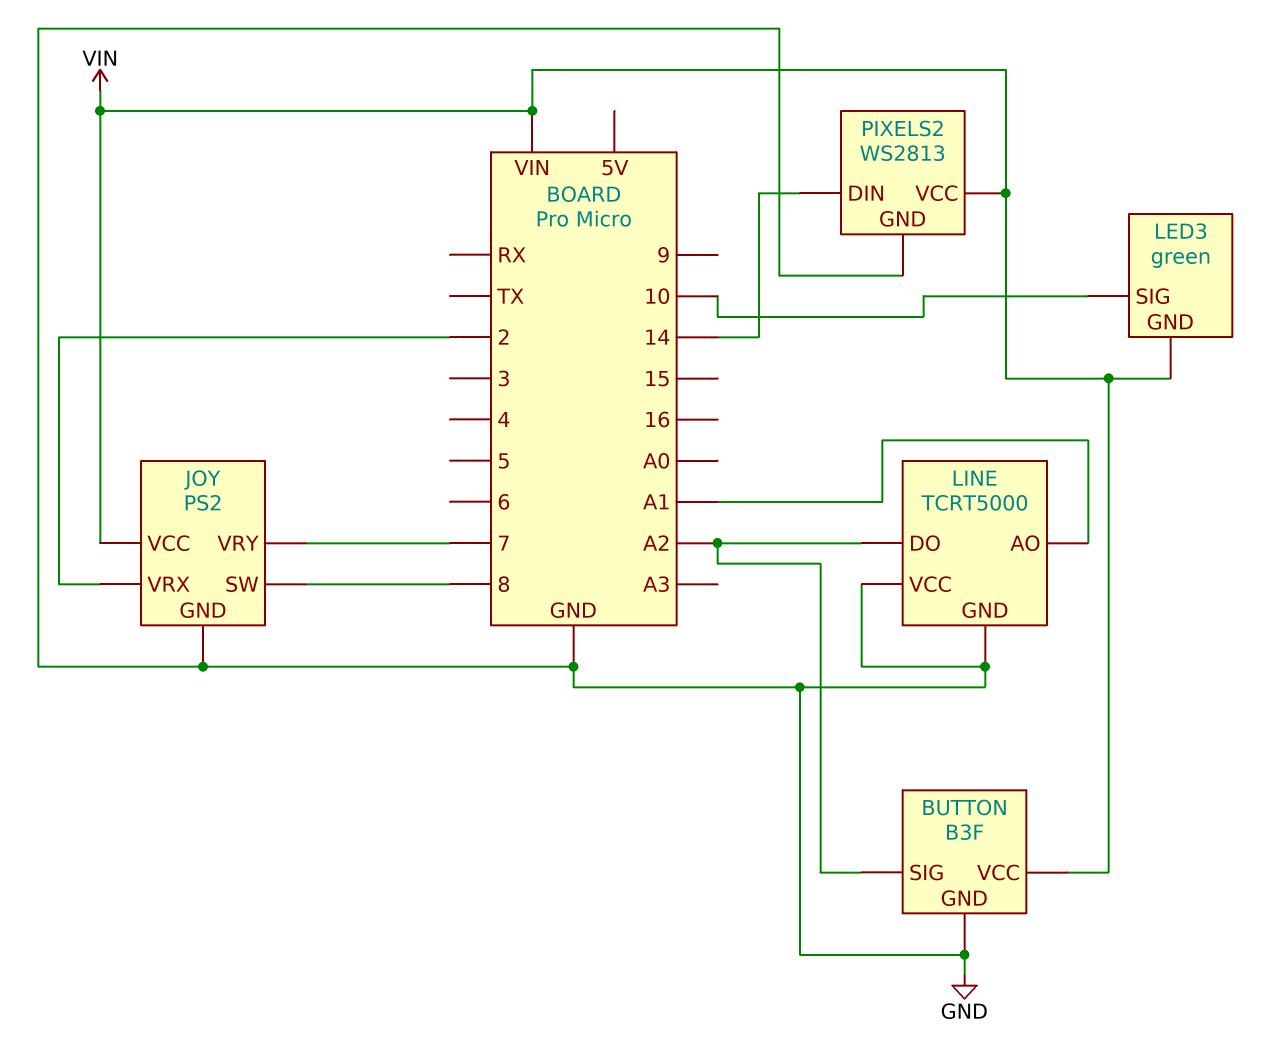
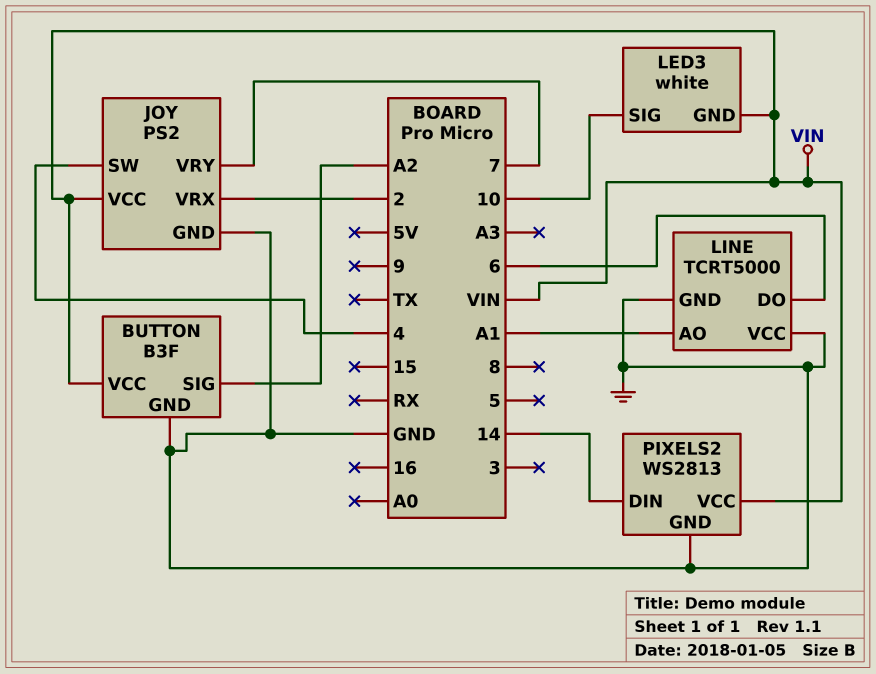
JOY pin SW: 8 -> 4
LED3: green -> white
LINE pin DO: A2 -> 6

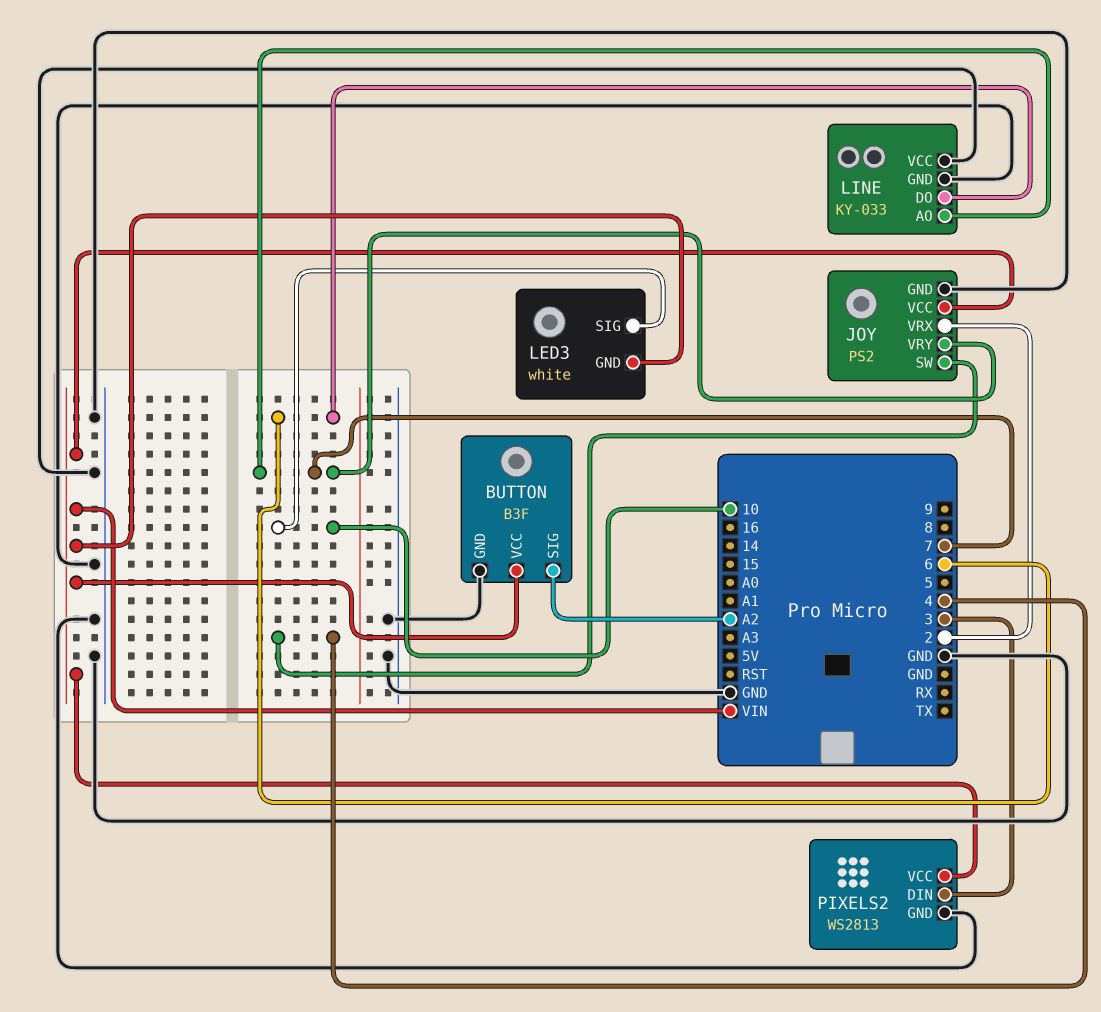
LINE: TCRT5000 -> KY-033
LINE pin AO: A1 -> 7
PIXELS2 pin DIN: 14 -> 3

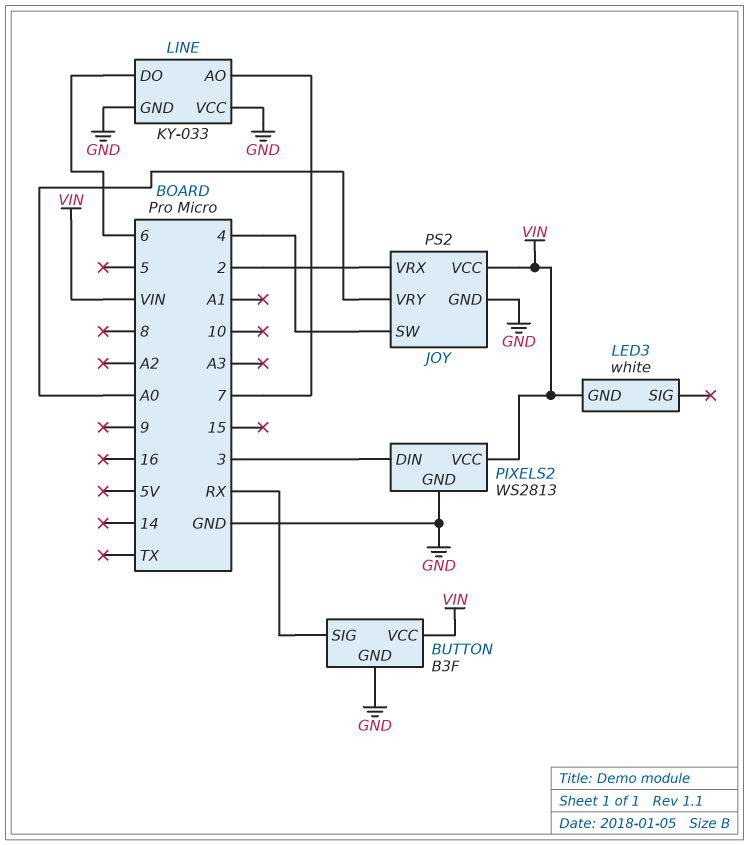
BUTTON pin SIG: A2 -> RX
JOY pin VRY: 7 -> A0
LED3 pin SIG: 10 -> none

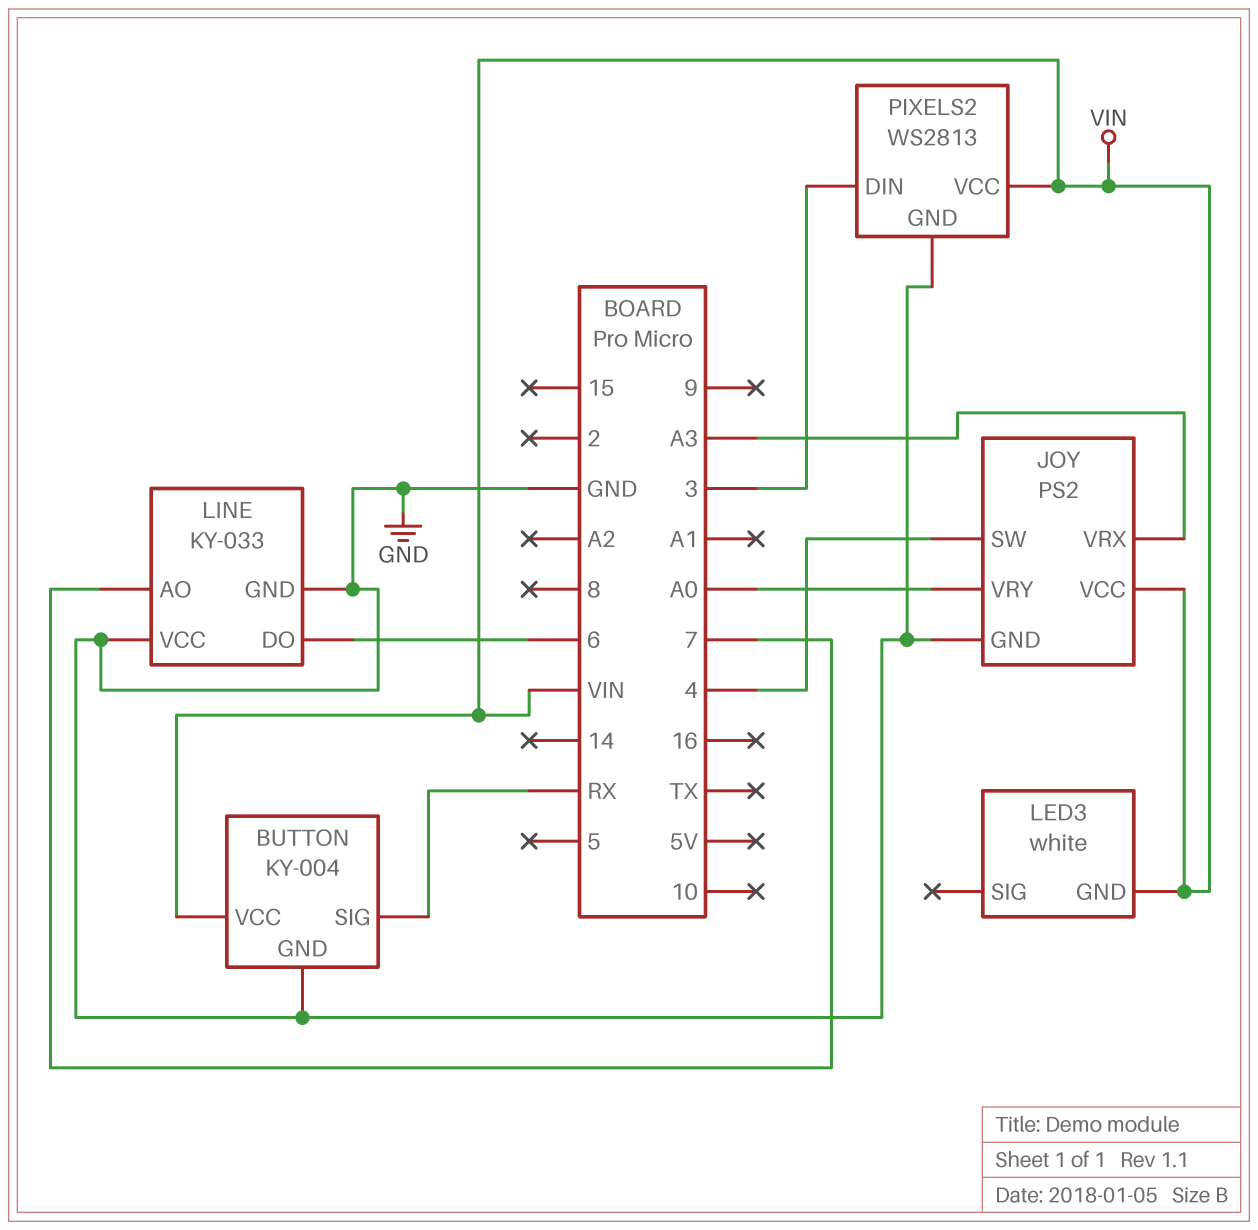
BUTTON: B3F -> KY-004
JOY pin VRX: 2 -> A3

